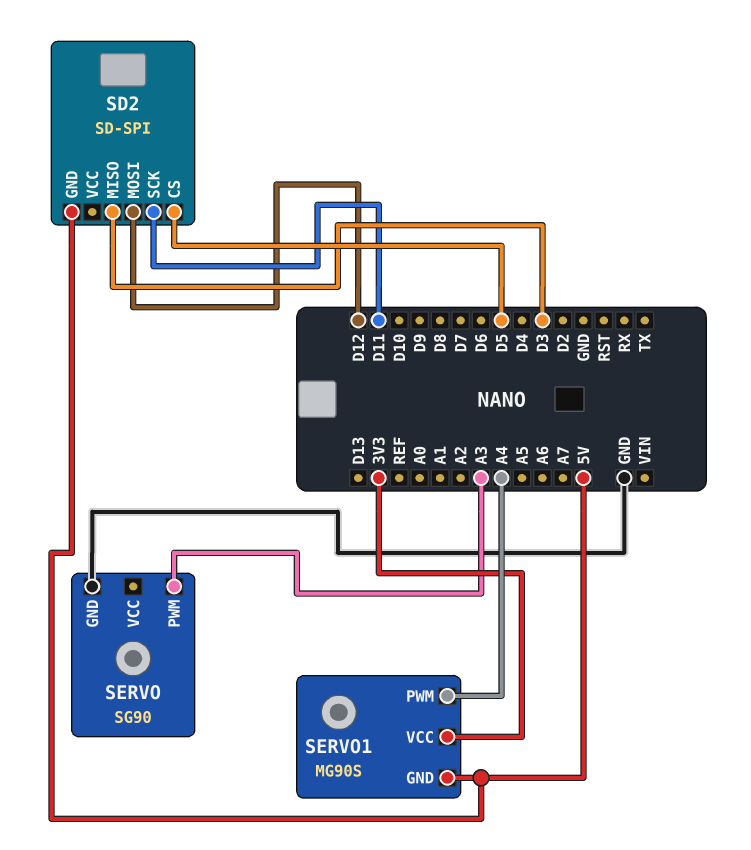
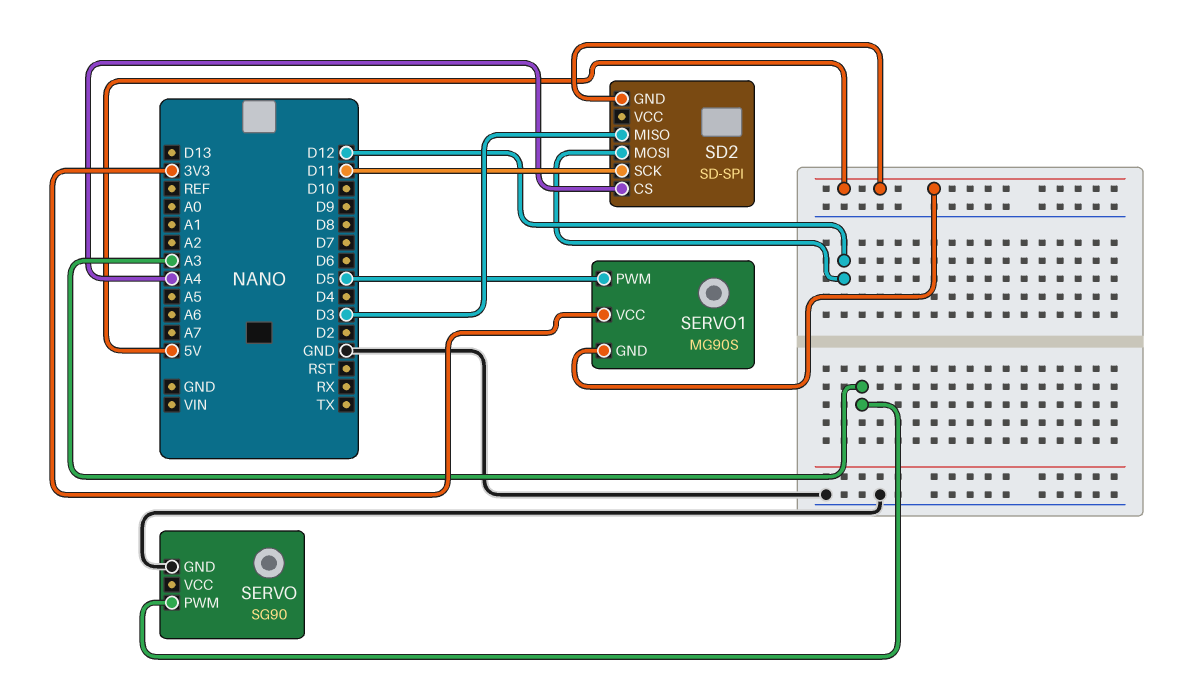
SD2 pin CS: D5 -> A4
SERVO1 pin PWM: A4 -> D5

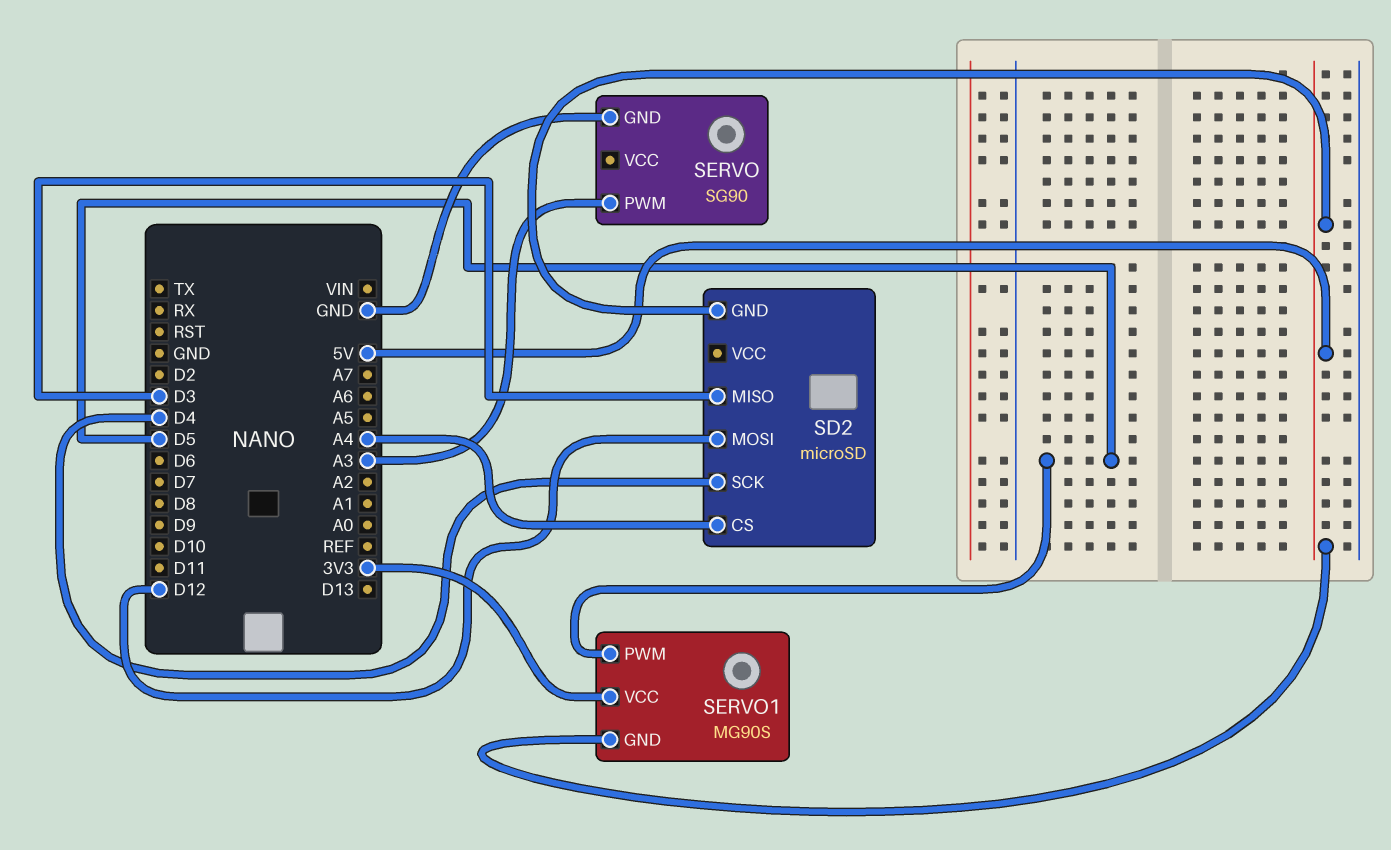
SD2: SD-SPI -> microSD
SD2 pin SCK: D11 -> D4

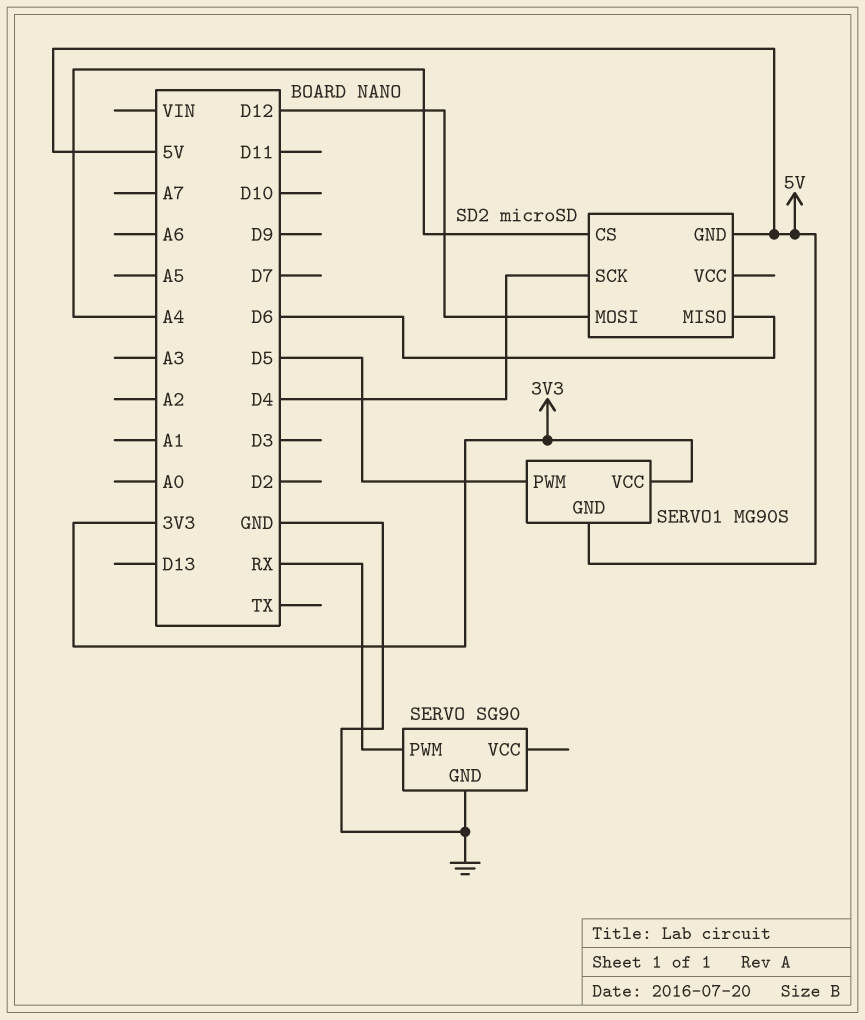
SD2 pin MISO: D3 -> D6
SERVO pin PWM: A3 -> RX

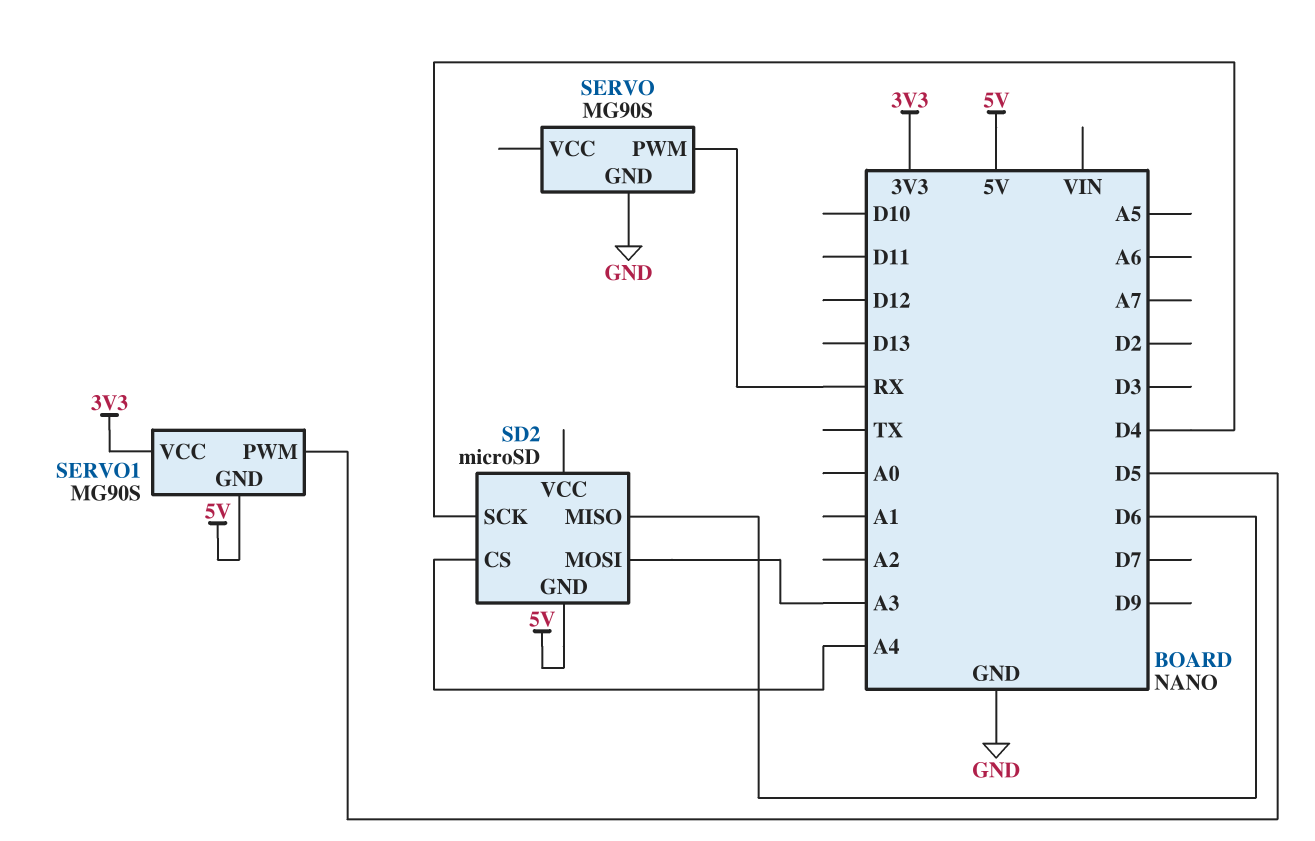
SD2 pin MOSI: D12 -> A3
SERVO: SG90 -> MG90S

